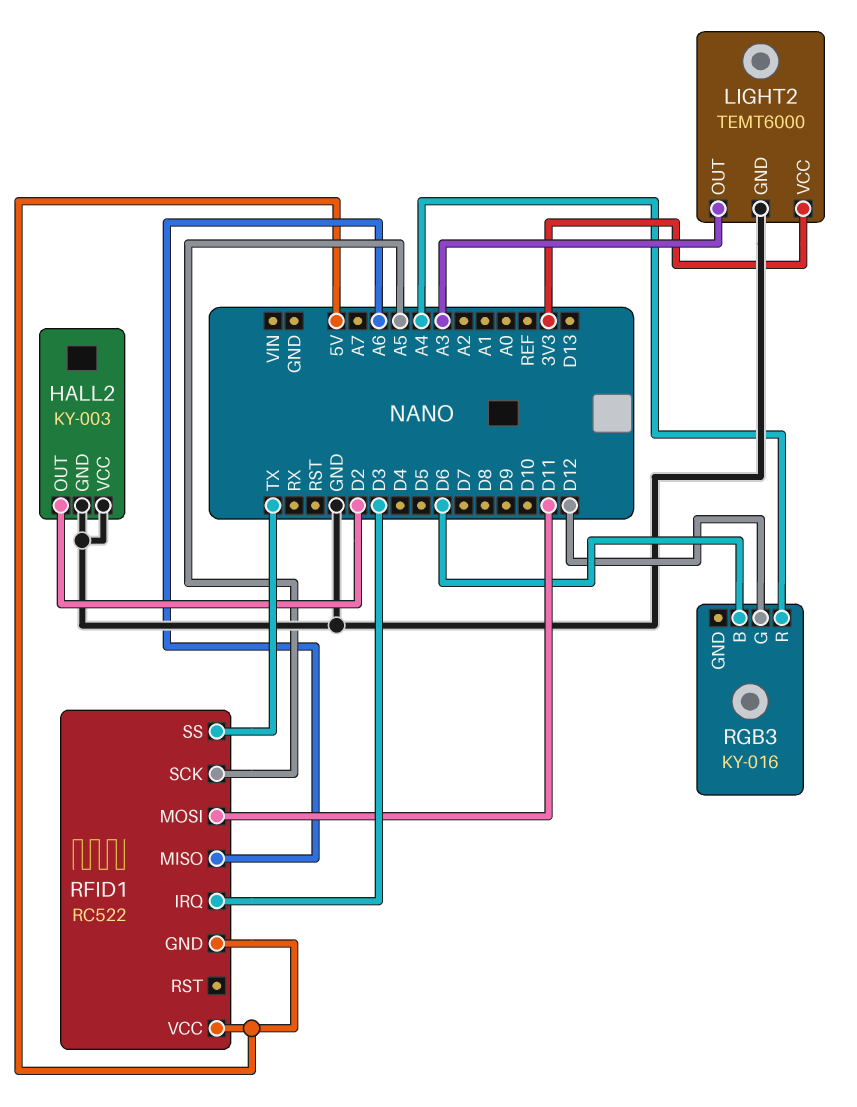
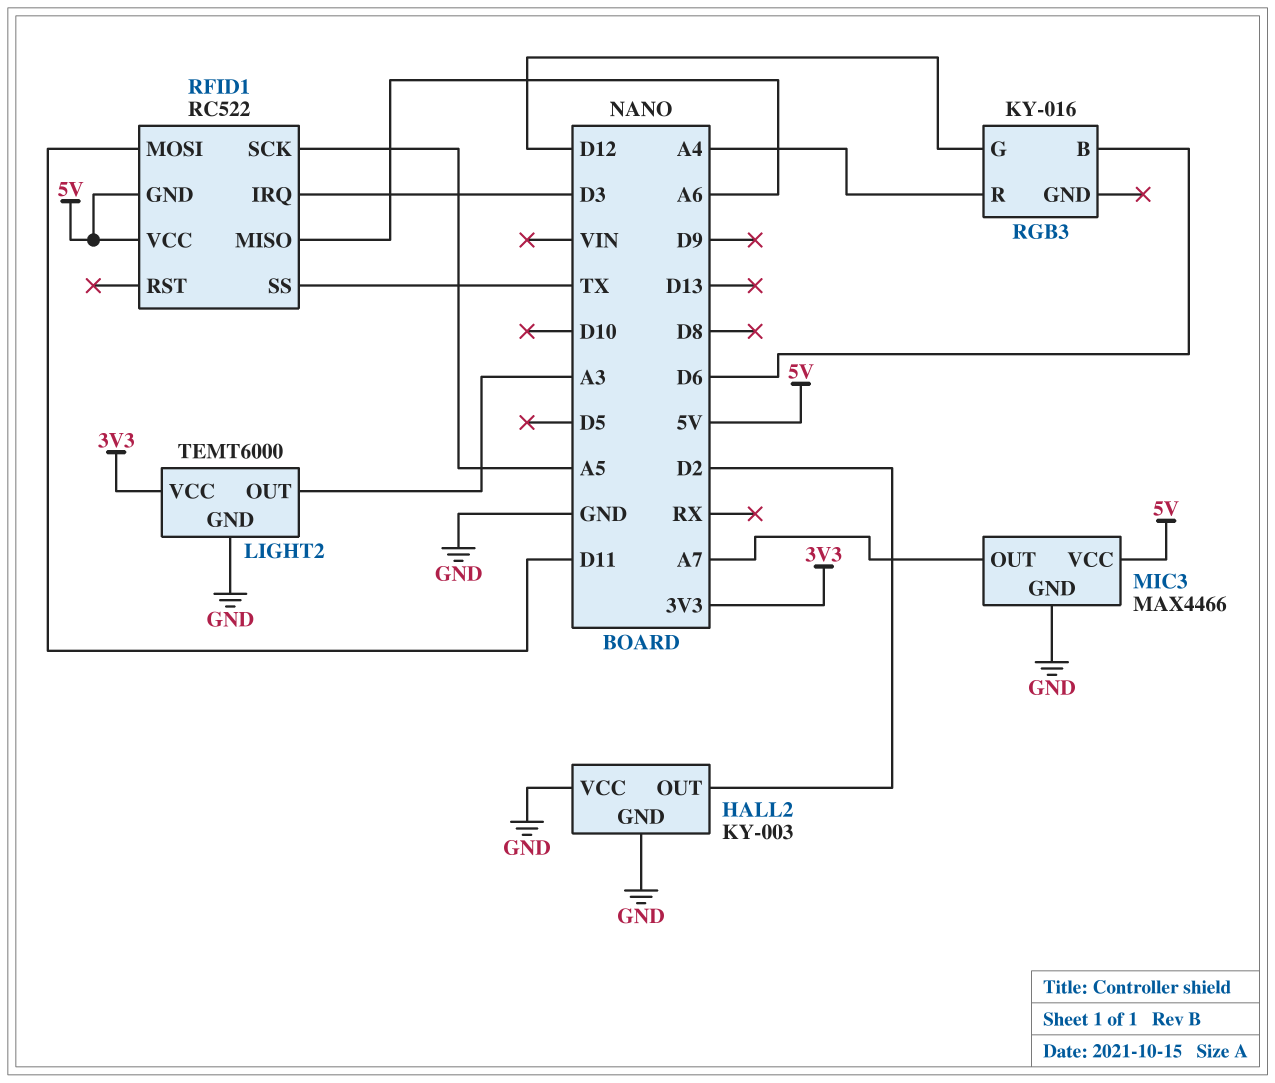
MIC3: none -> MAX4466
MIC3 pin GND: none -> GND
MIC3 pin OUT: none -> A7
MIC3 pin VCC: none -> 5V

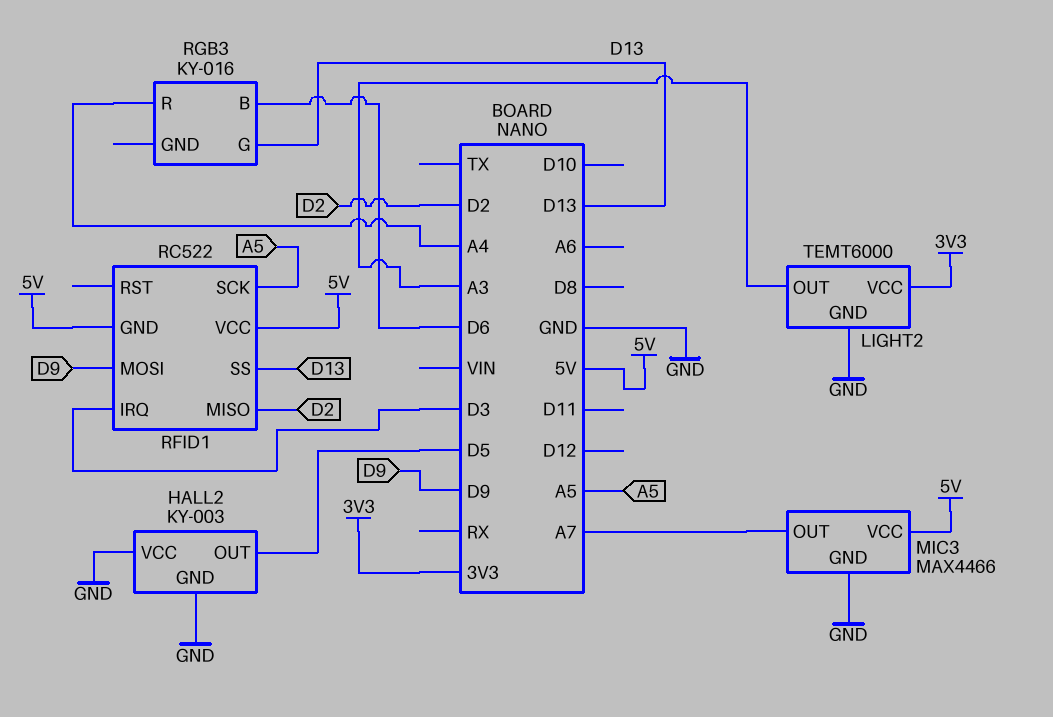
HALL2 pin OUT: D2 -> D5
RFID1 pin MISO: A6 -> D2
RFID1 pin MOSI: D11 -> D9
RFID1 pin SS: TX -> D13
RGB3 pin G: D12 -> D13

